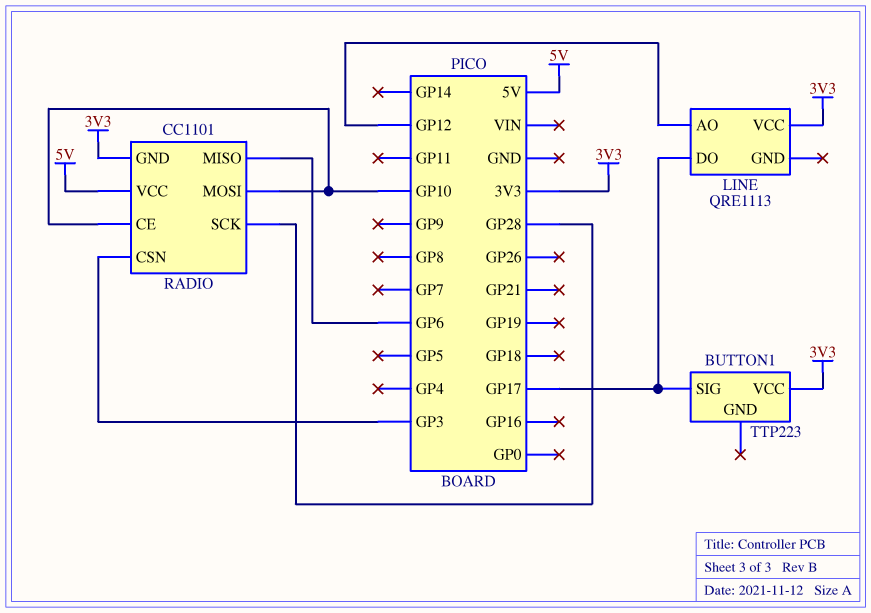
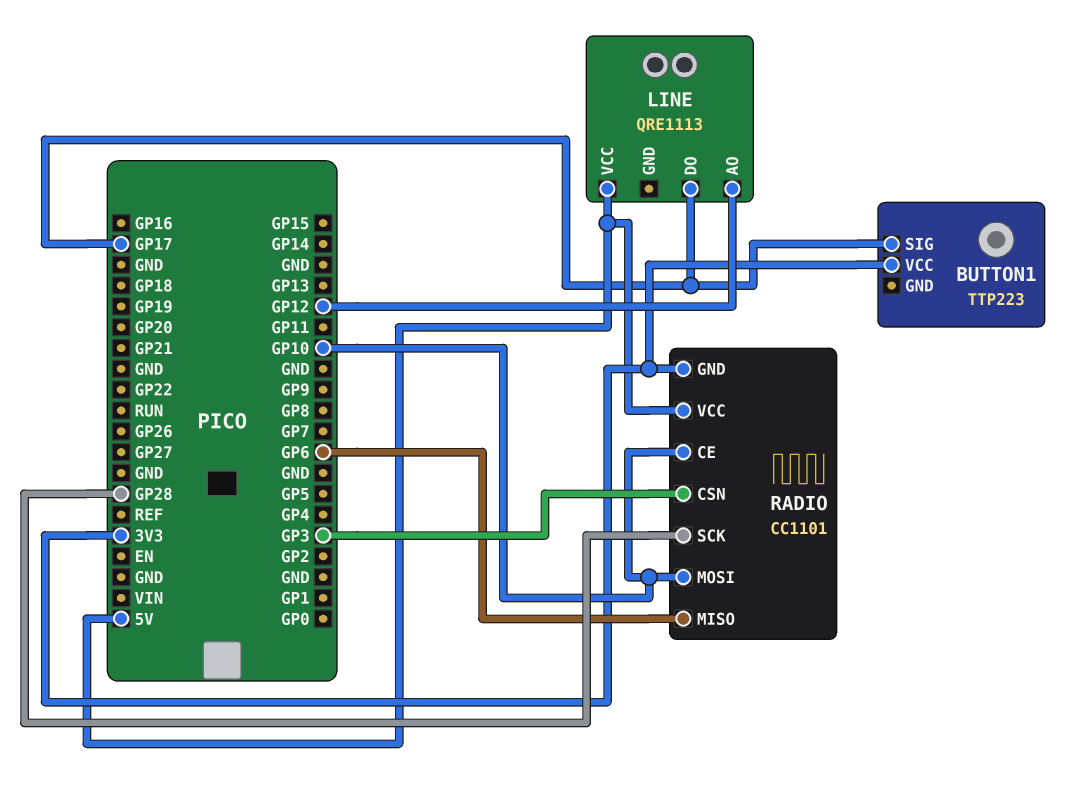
LINE pin VCC: 3V3 -> 5V

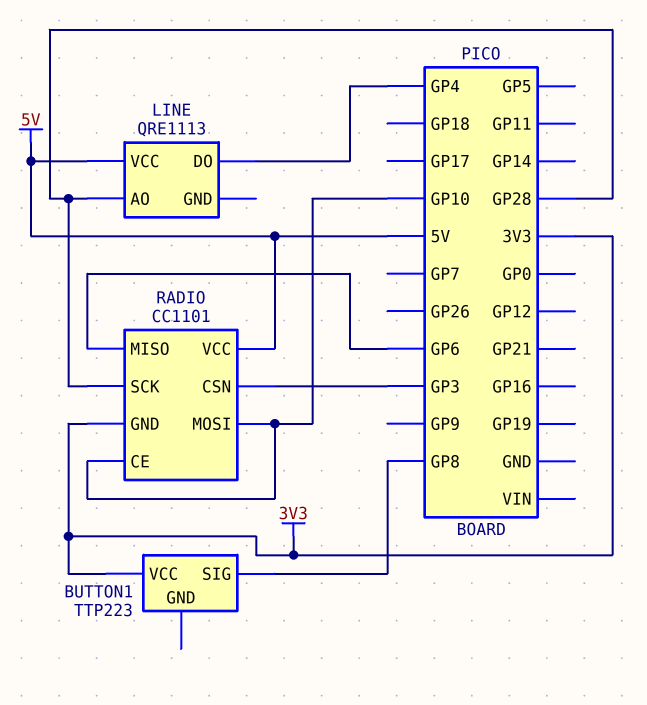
BUTTON1 pin SIG: GP17 -> GP8
LINE pin AO: GP12 -> GP28
LINE pin DO: GP17 -> GP4

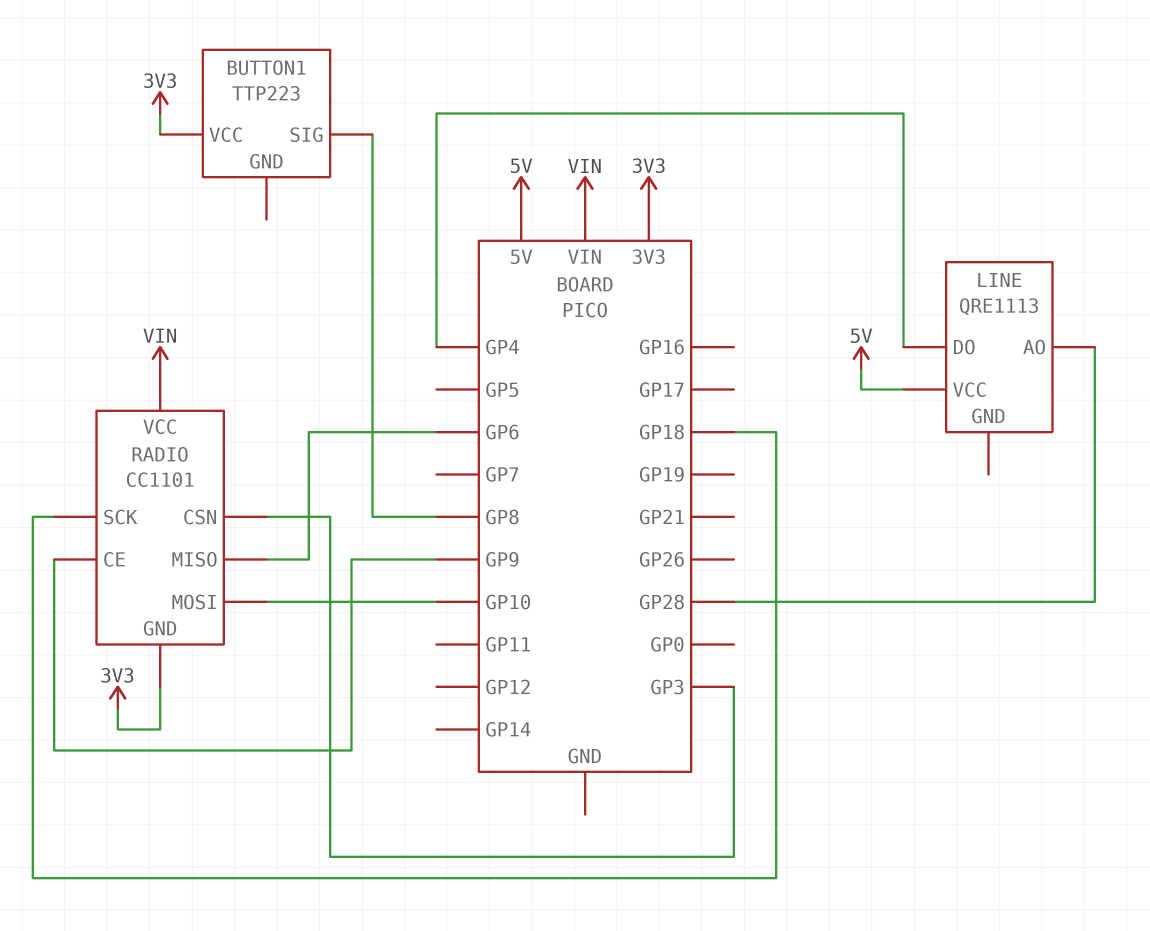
RADIO pin CE: GP10 -> GP9
RADIO pin SCK: GP28 -> GP18
RADIO pin VCC: 5V -> VIN

